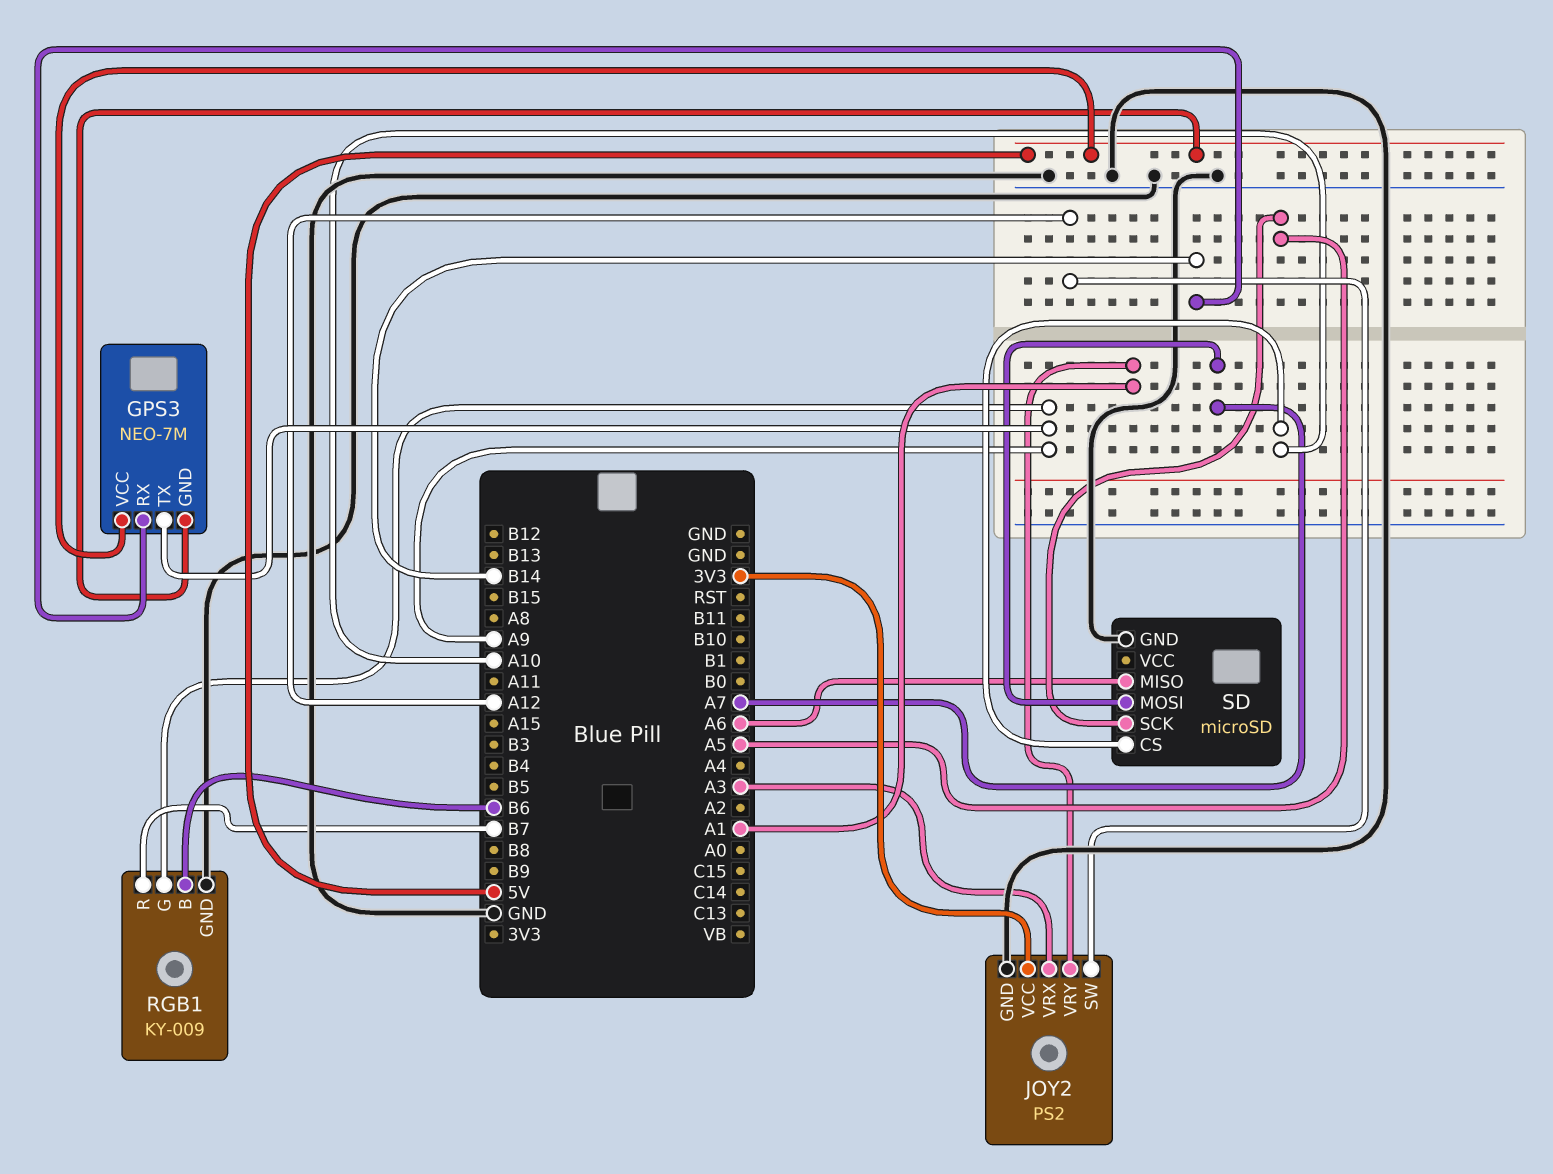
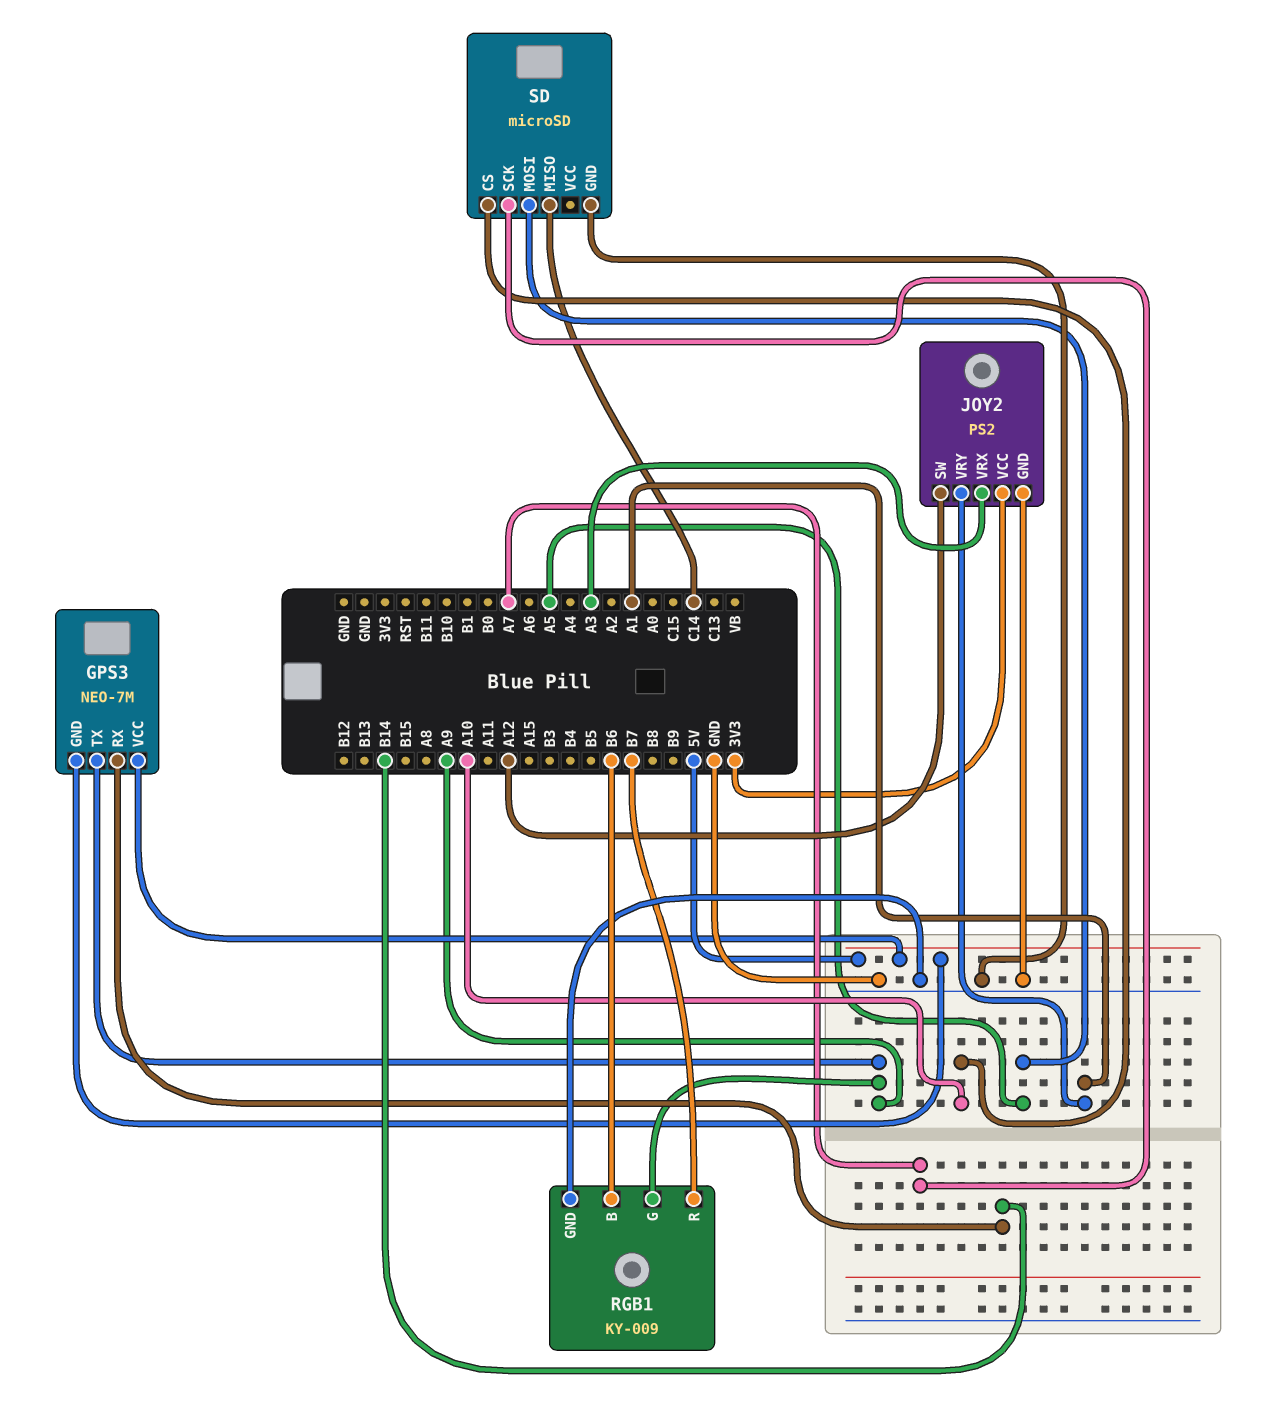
SD pin MISO: A6 -> C14
SD pin MOSI: A7 -> A5
SD pin SCK: A5 -> A7

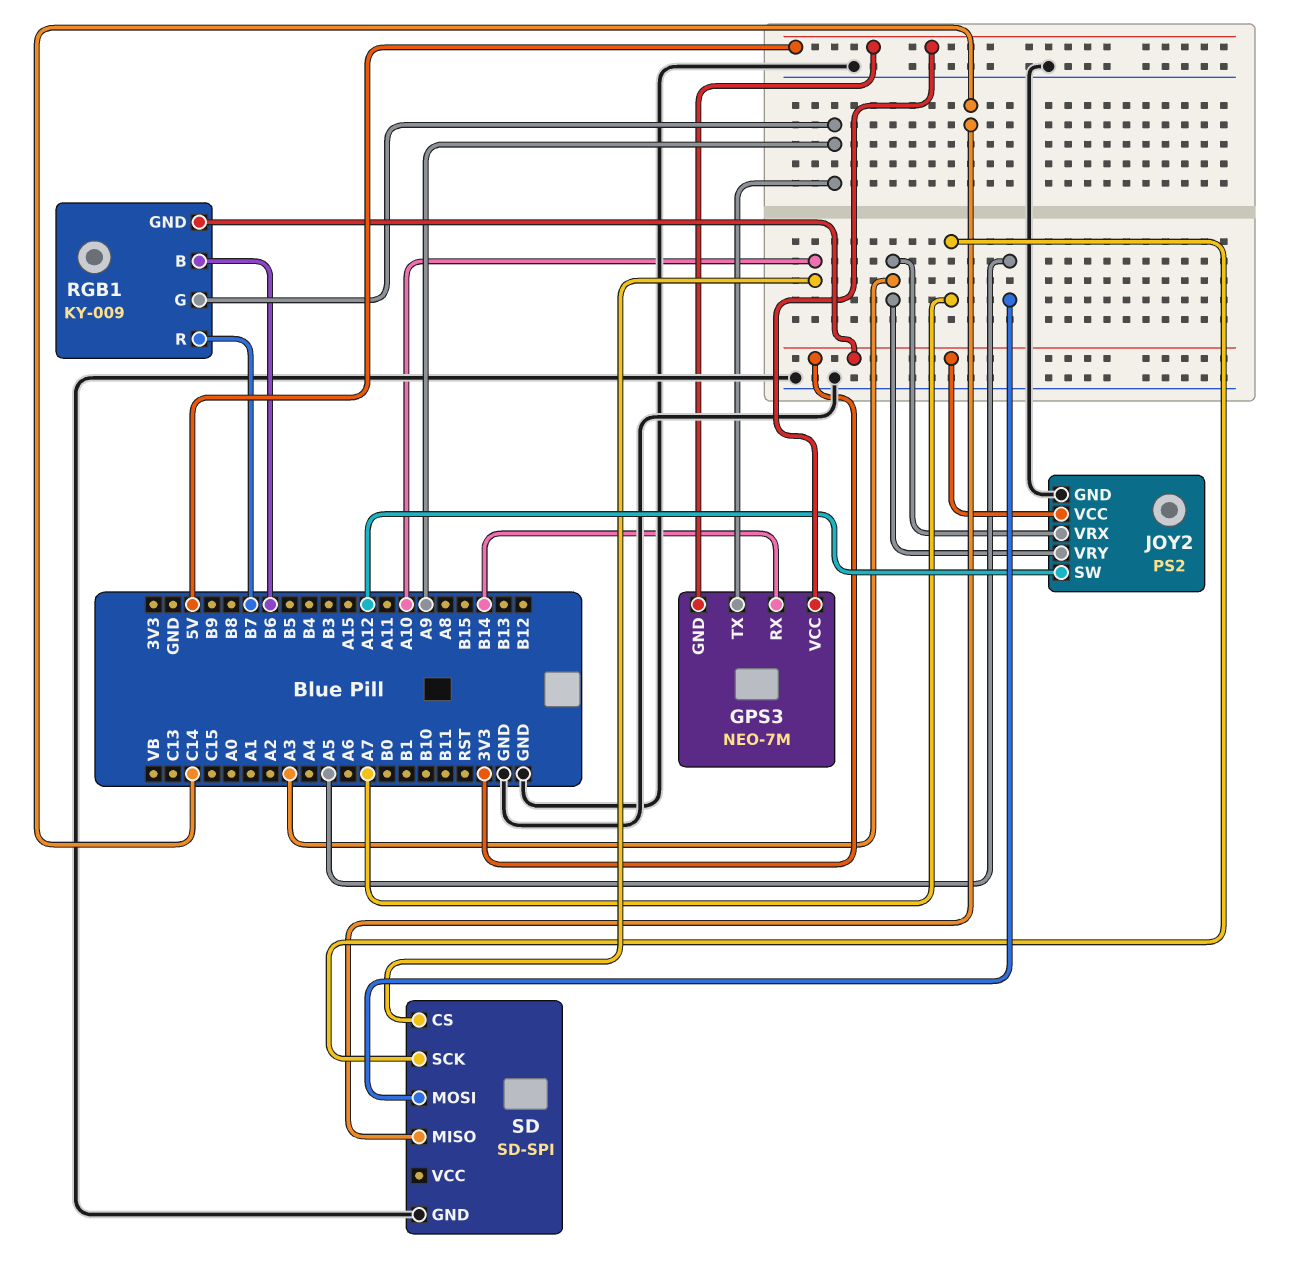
JOY2 pin VRY: A1 -> A3
RGB1 pin GND: GND -> 3V3
SD: microSD -> SD-SPI

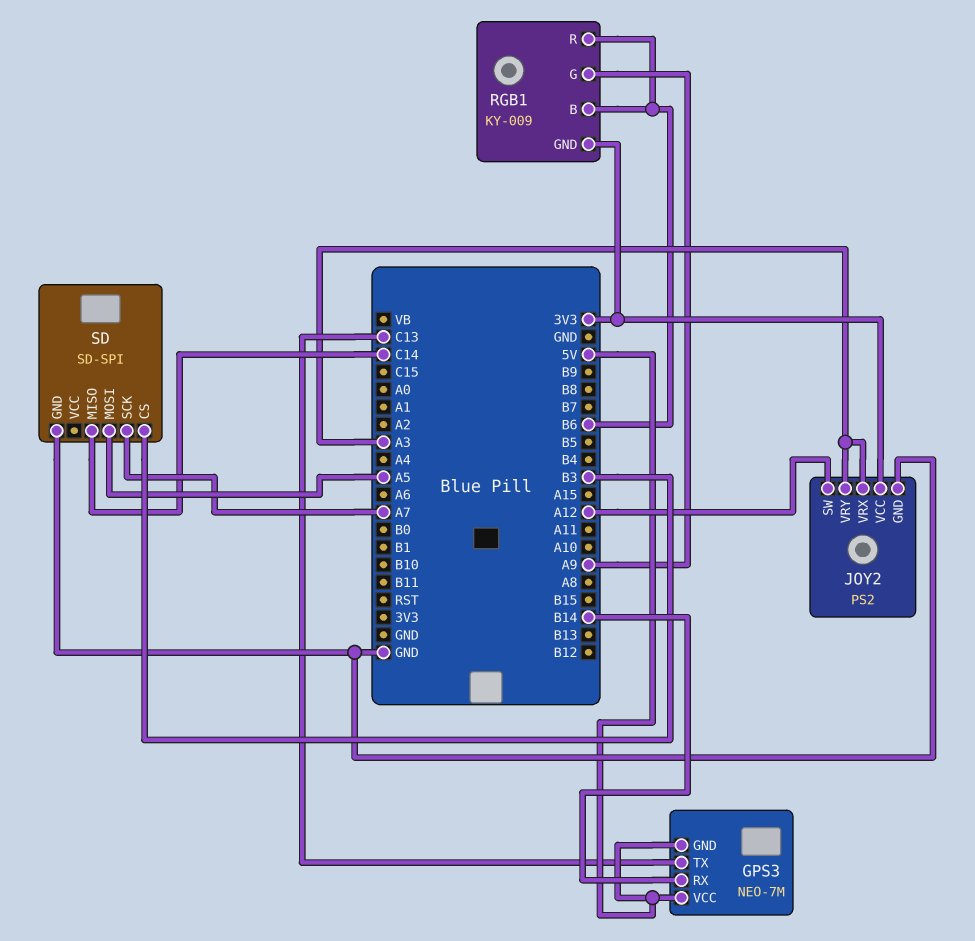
GPS3 pin TX: A9 -> C13
RGB1 pin R: B7 -> B6
SD pin CS: A10 -> B3

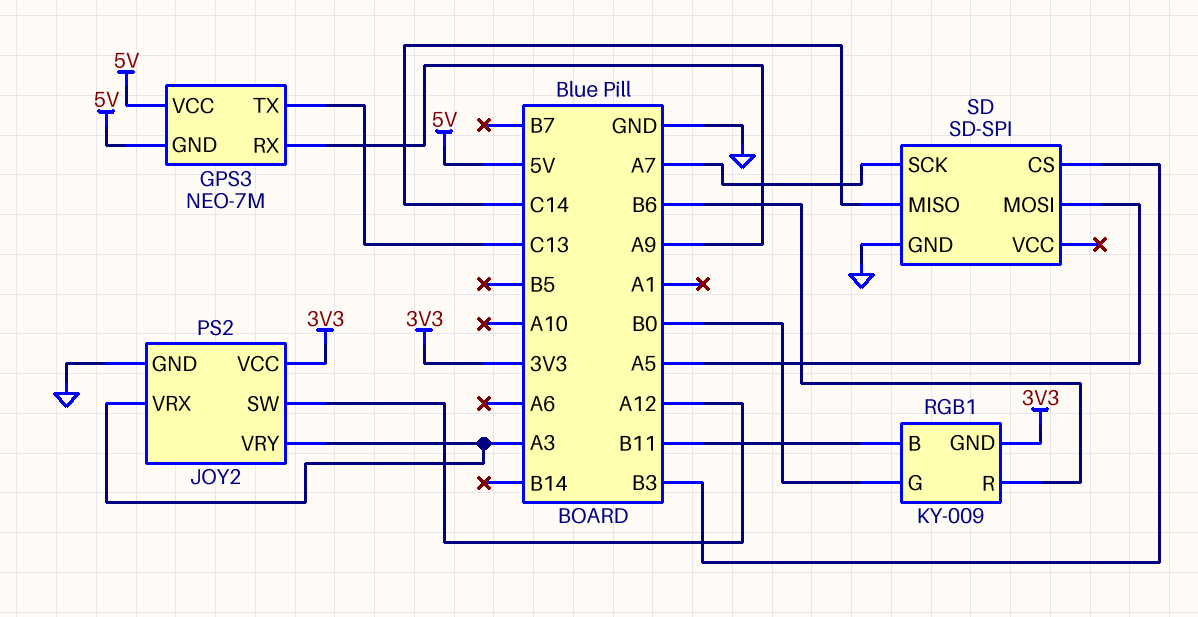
GPS3 pin RX: B14 -> A9
RGB1 pin B: B6 -> B11
RGB1 pin G: A9 -> B0

